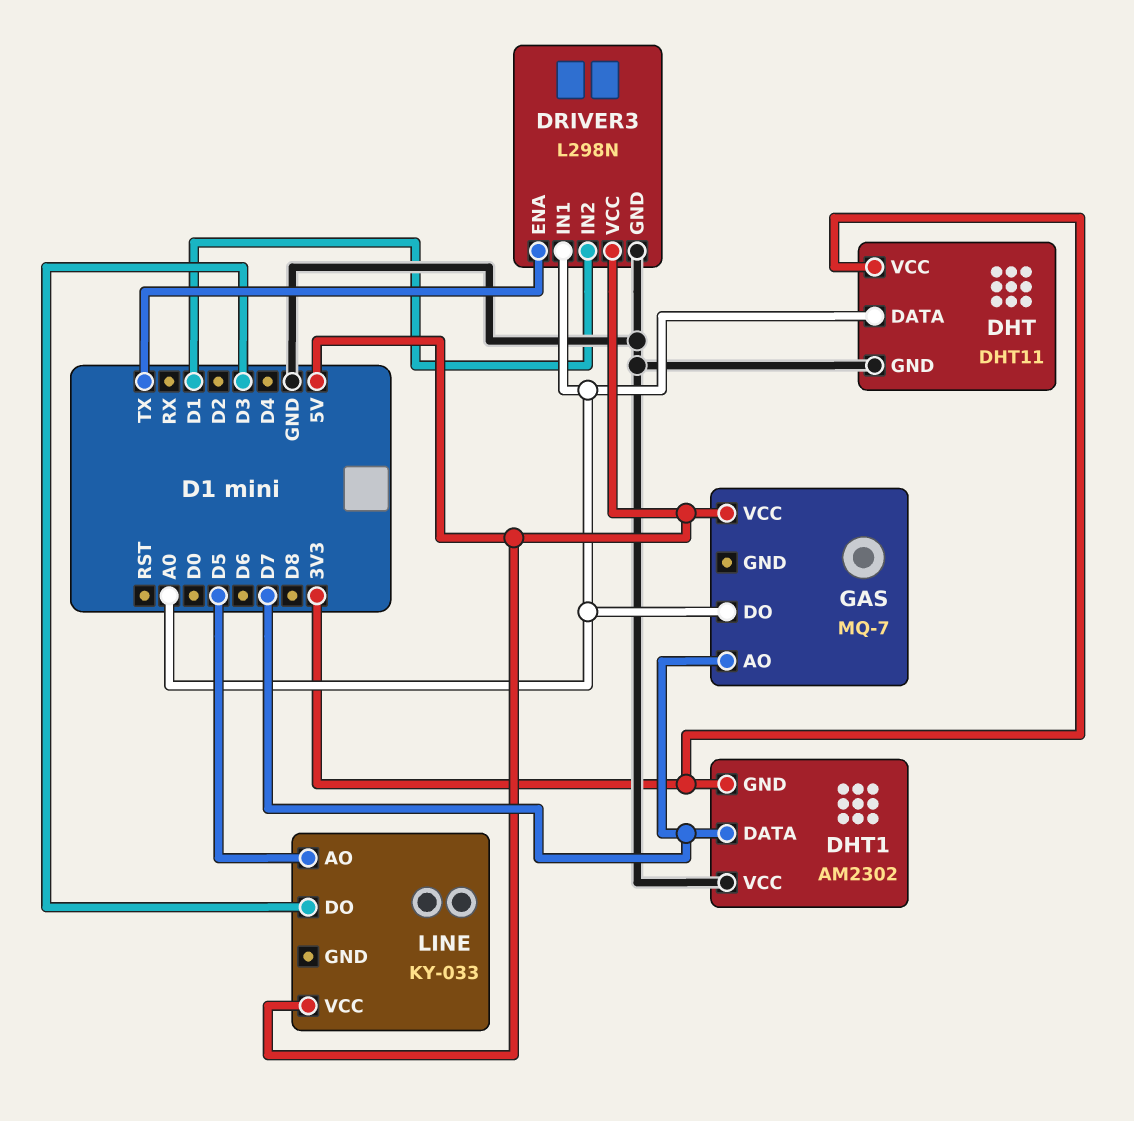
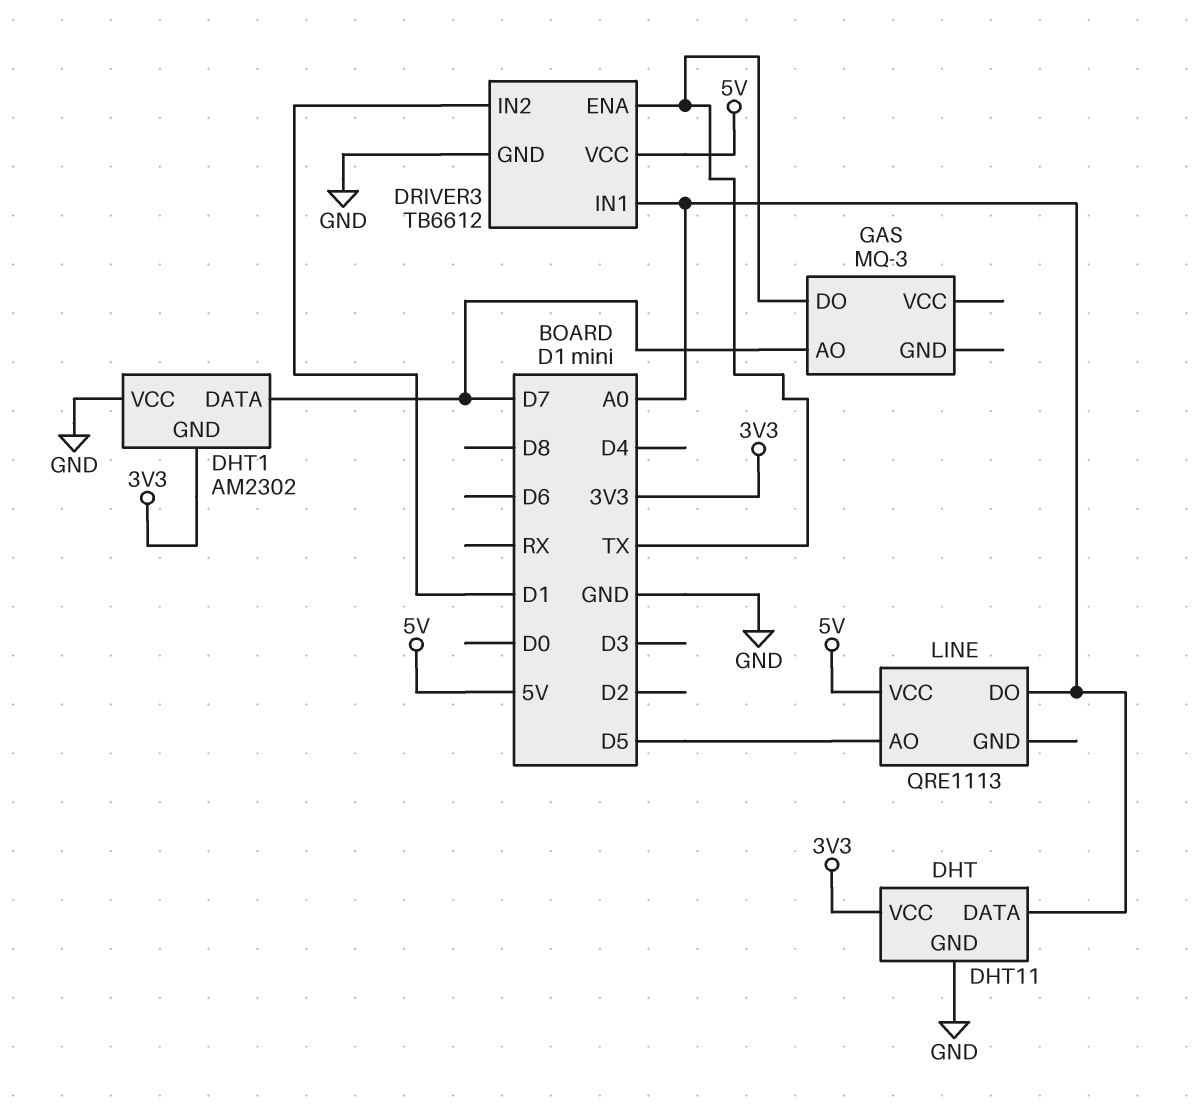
DRIVER3: L298N -> TB6612
GAS: MQ-7 -> MQ-3
GAS pin DO: A0 -> TX
GAS pin VCC: 5V -> none
LINE: KY-033 -> QRE1113
LINE pin DO: D3 -> A0

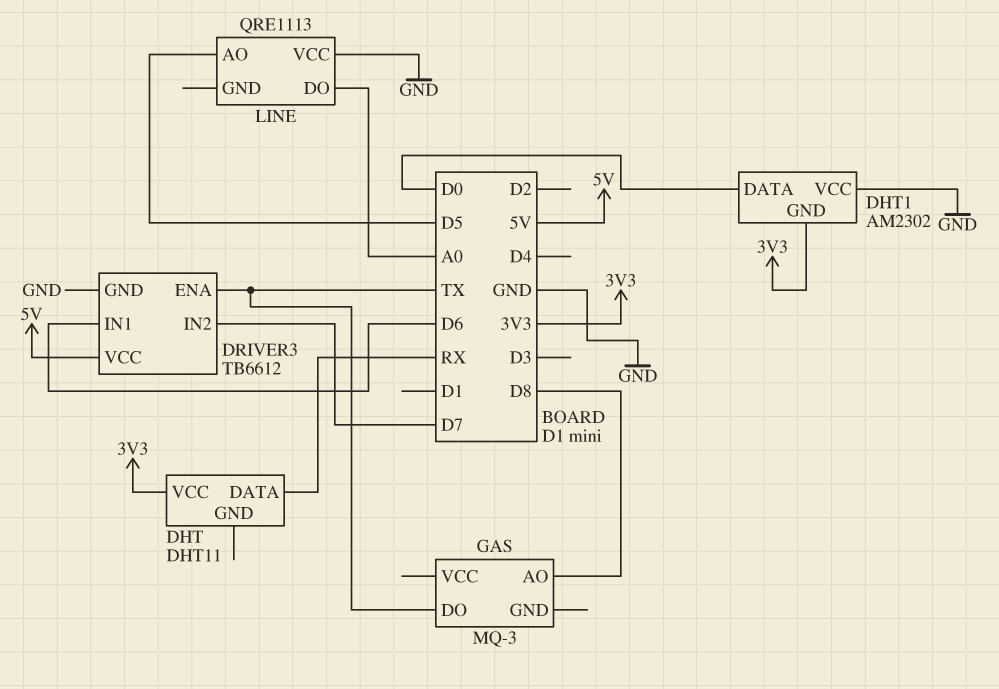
DHT pin DATA: A0 -> RX
DHT pin GND: GND -> none
DHT1 pin DATA: D7 -> D0
DRIVER3 pin IN1: A0 -> D6
DRIVER3 pin IN2: D1 -> D7
GAS pin AO: D7 -> D8
LINE pin VCC: 5V -> GND

